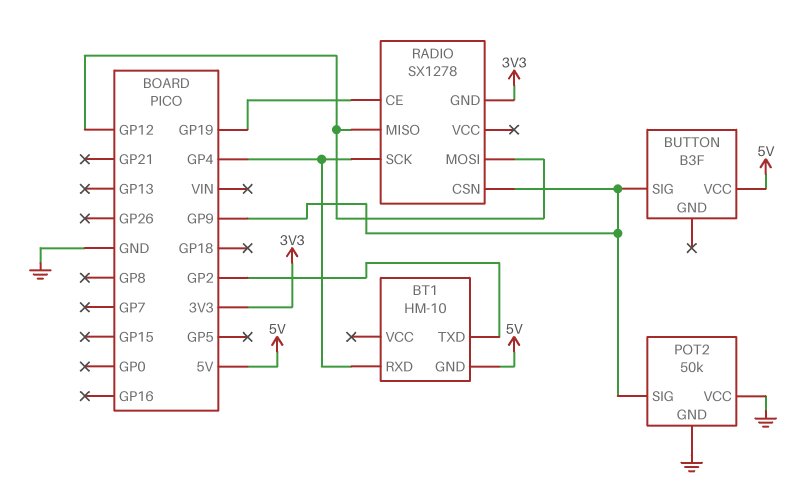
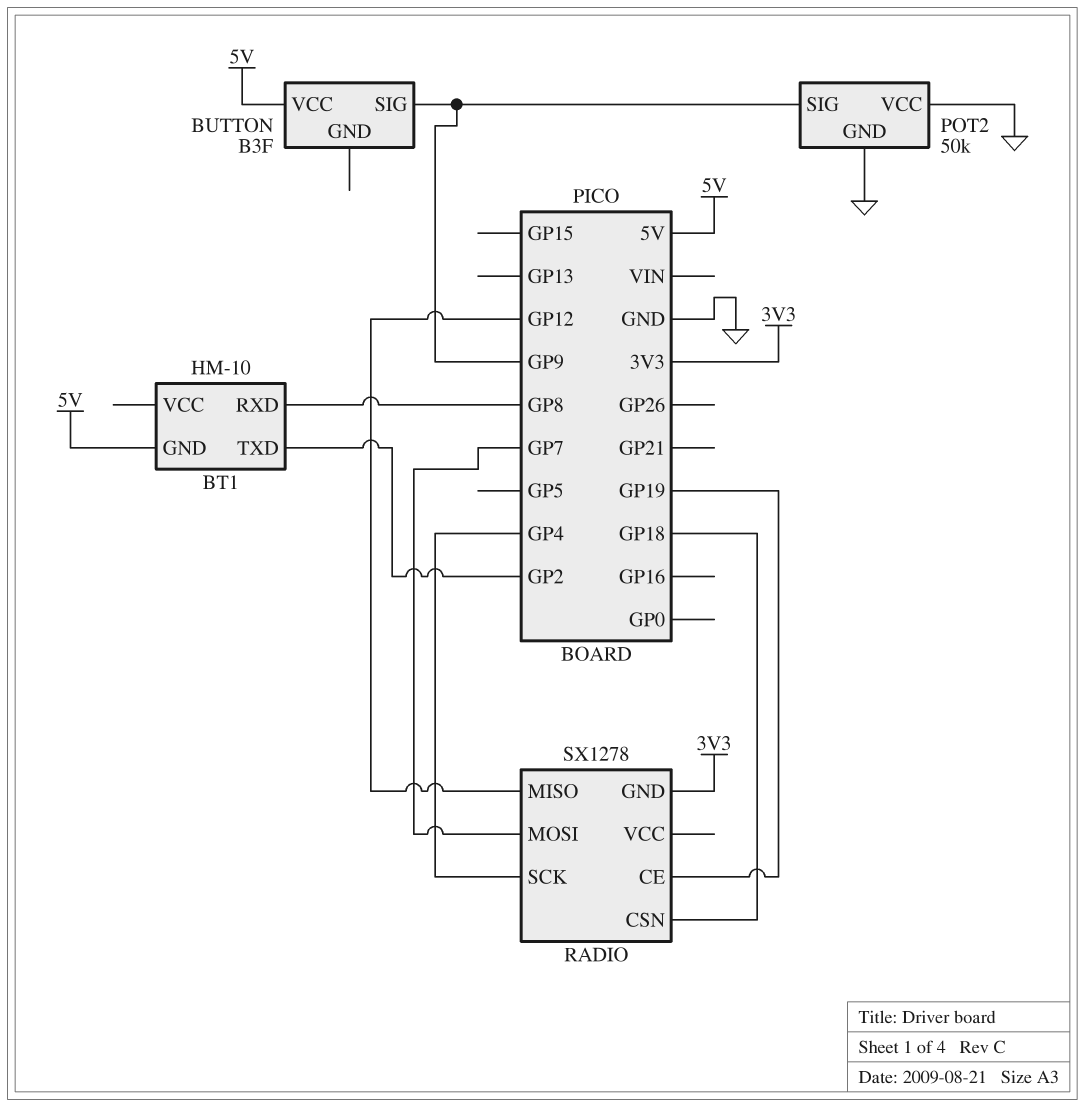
BT1 pin RXD: GP4 -> GP8
RADIO pin CSN: GP9 -> GP18
RADIO pin MOSI: GP12 -> GP7

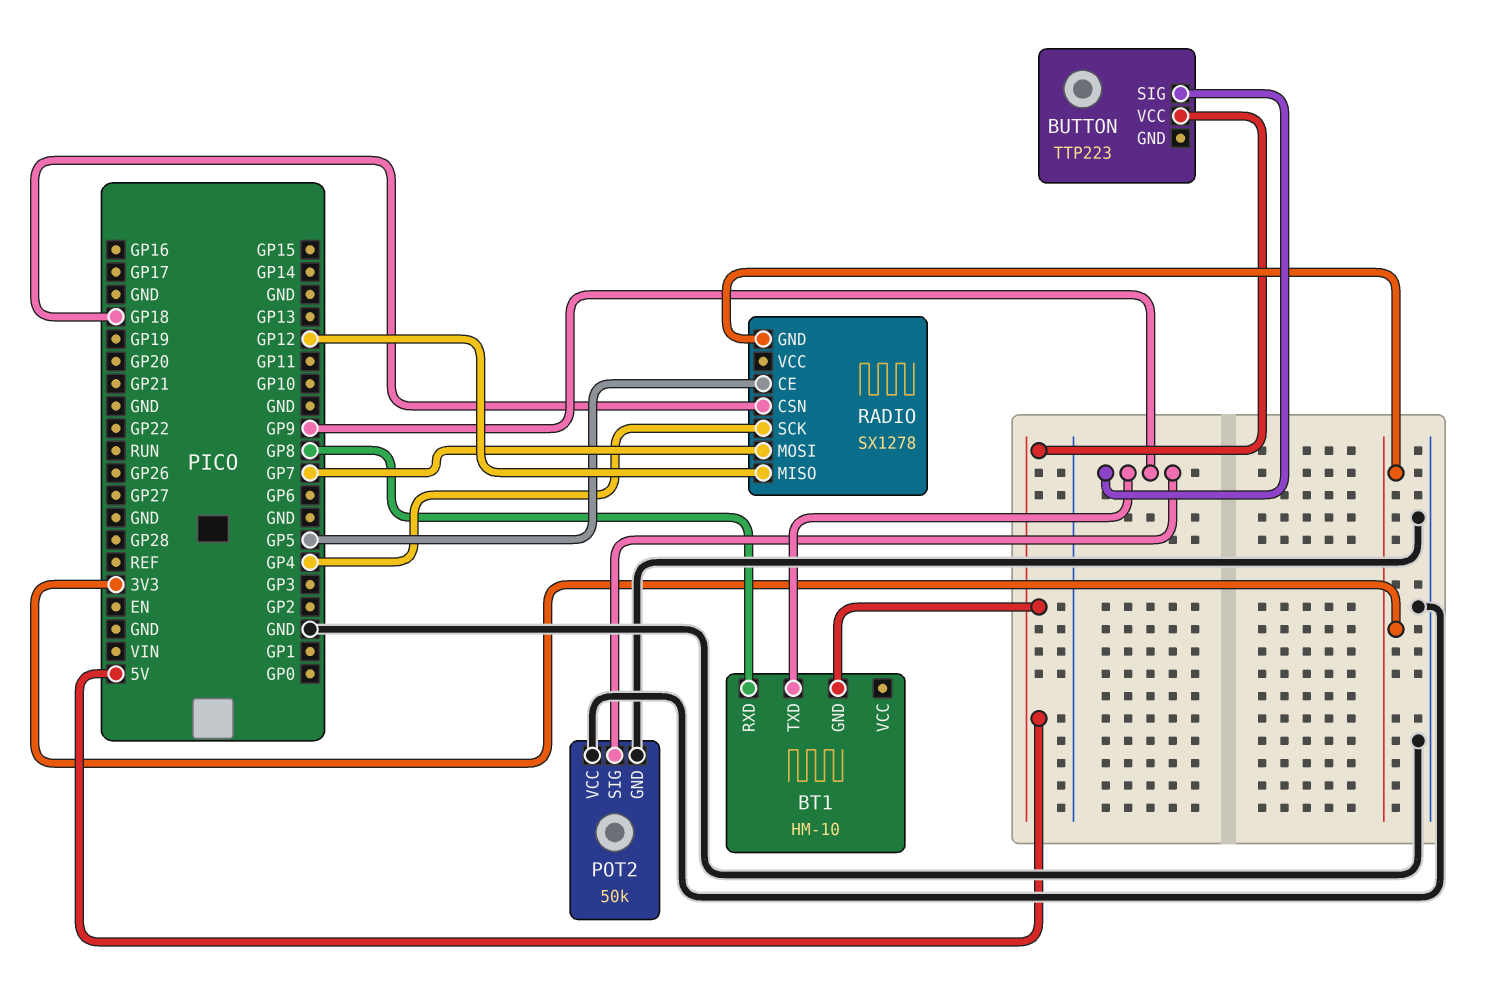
BT1 pin TXD: GP2 -> GP9
BUTTON: B3F -> TTP223
RADIO pin CE: GP19 -> GP5

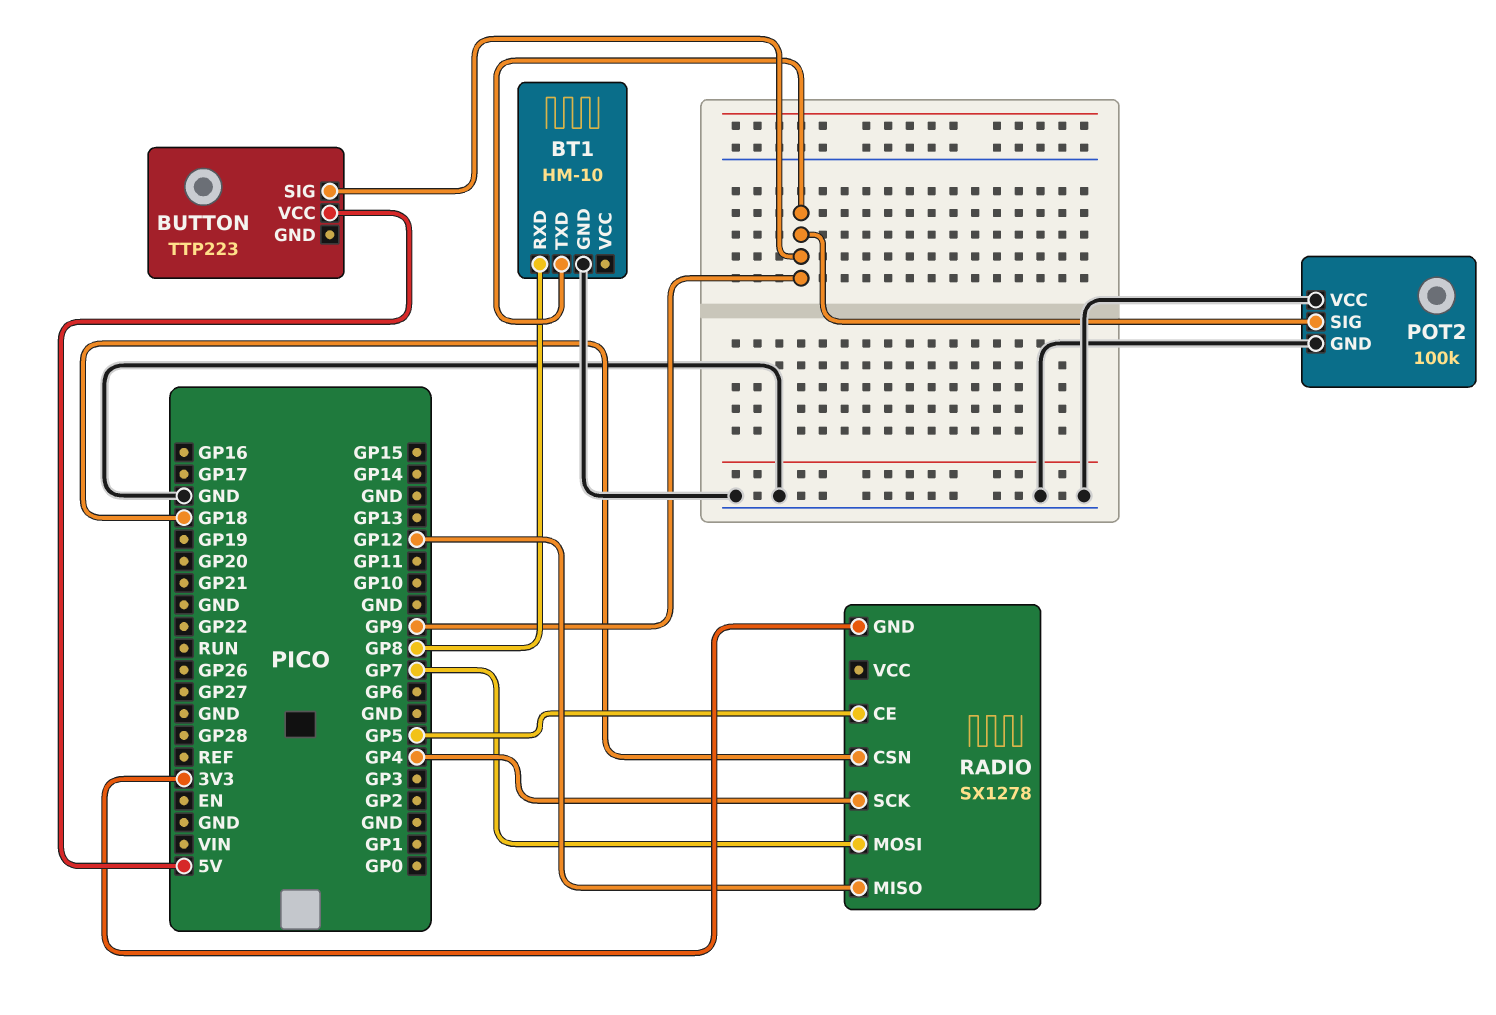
BT1 pin GND: 5V -> GND
POT2: 50k -> 100k

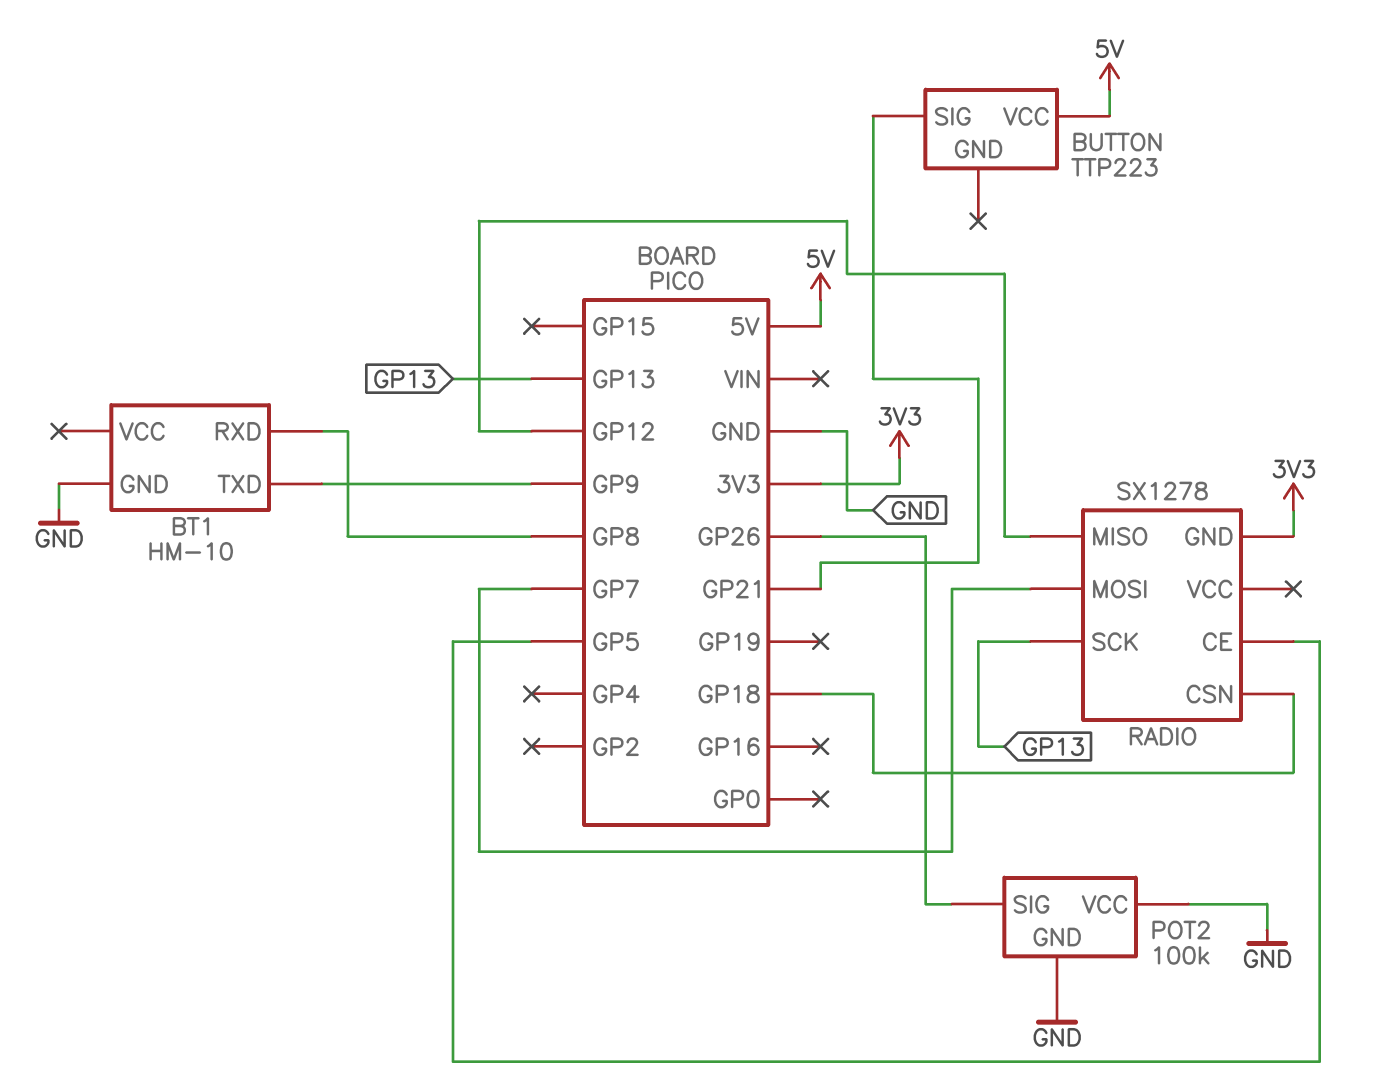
BUTTON pin SIG: GP9 -> GP21
POT2 pin SIG: GP9 -> GP26
RADIO pin SCK: GP4 -> GP13

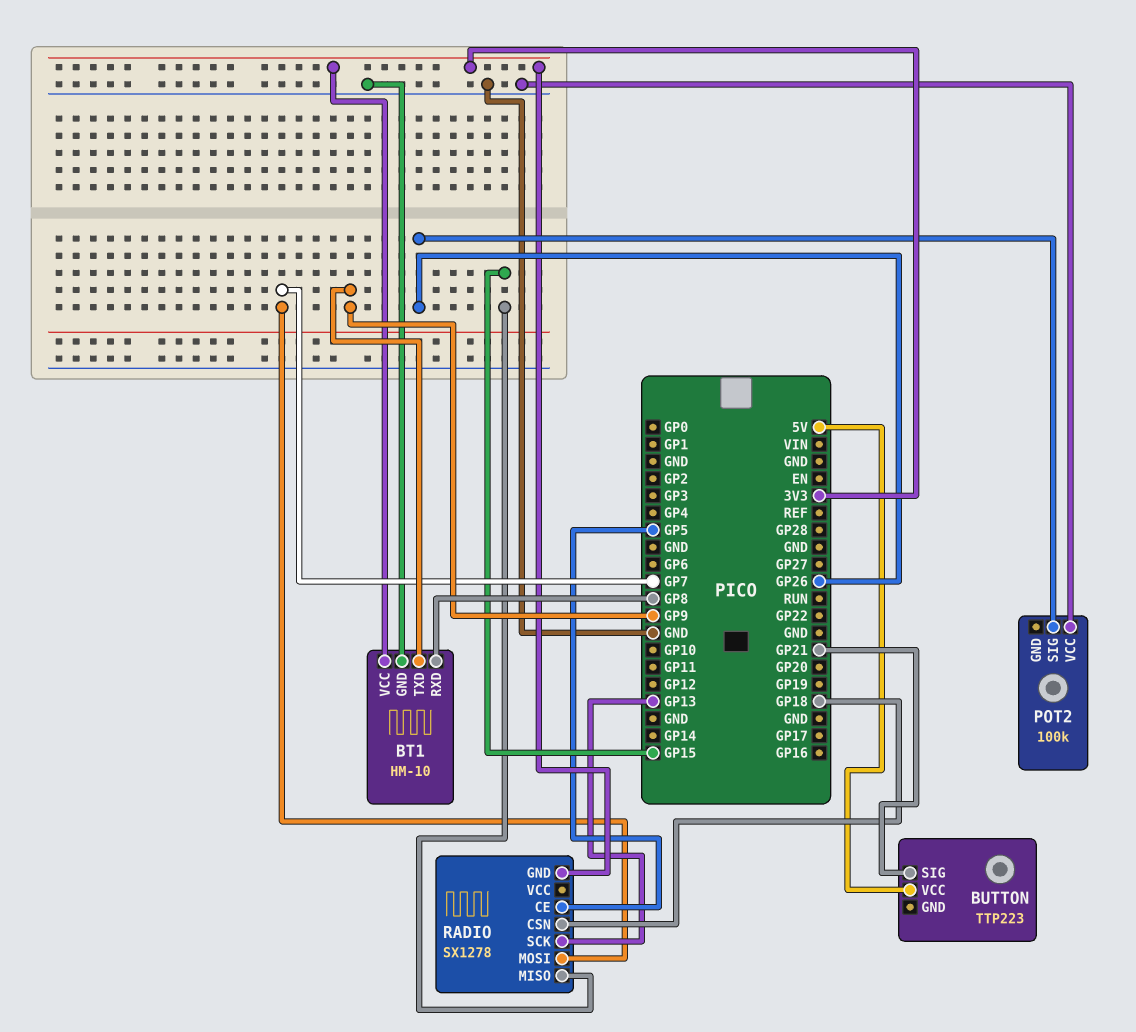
BT1 pin VCC: none -> 3V3
POT2 pin GND: GND -> none
RADIO pin MISO: GP12 -> GP15

